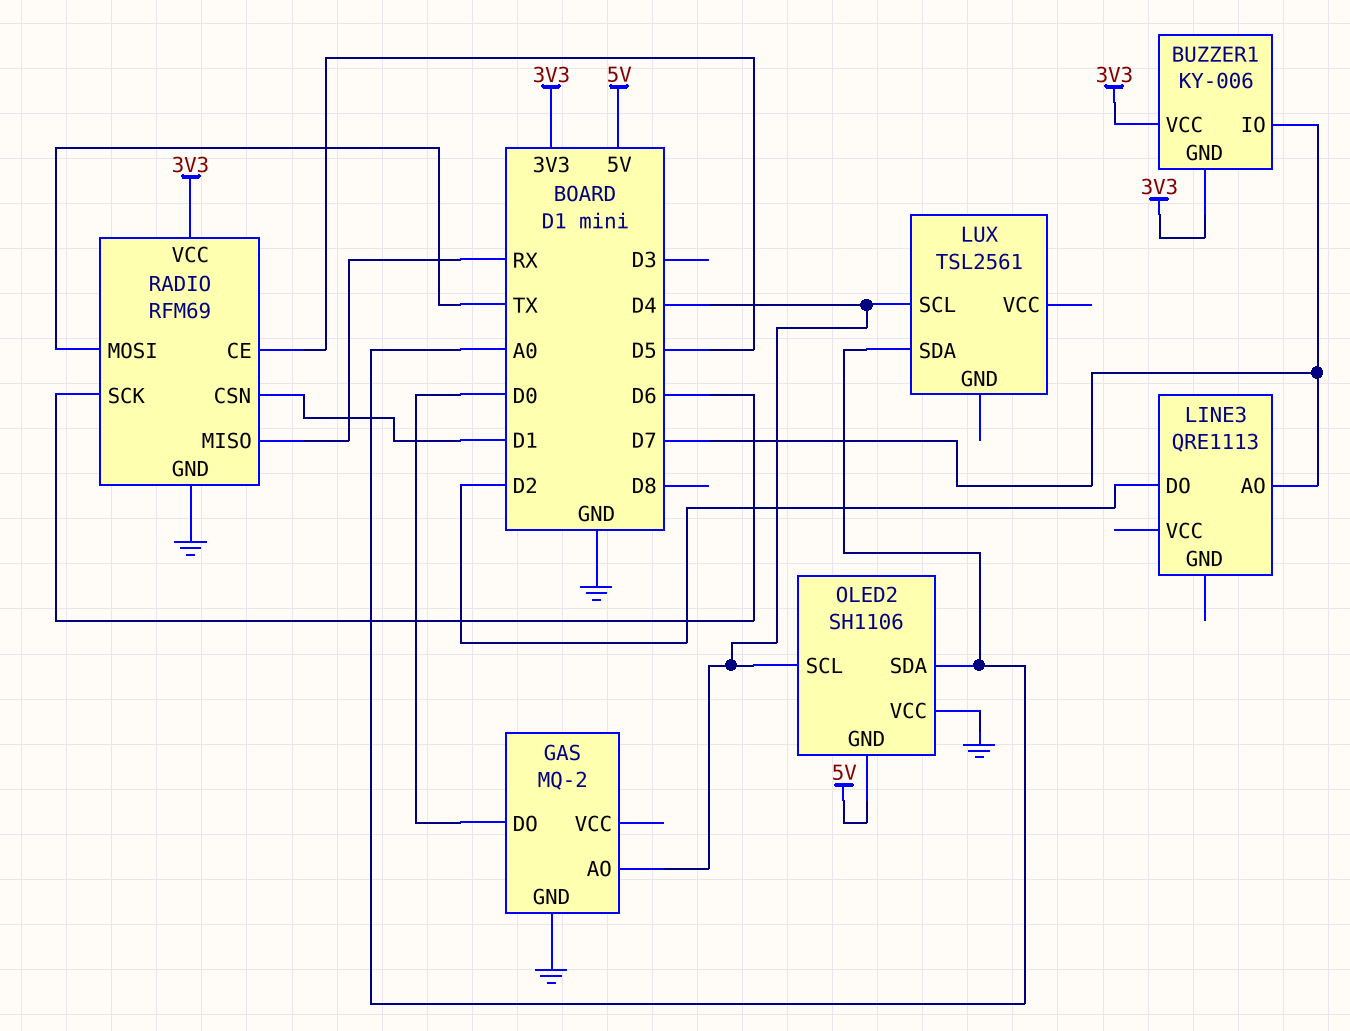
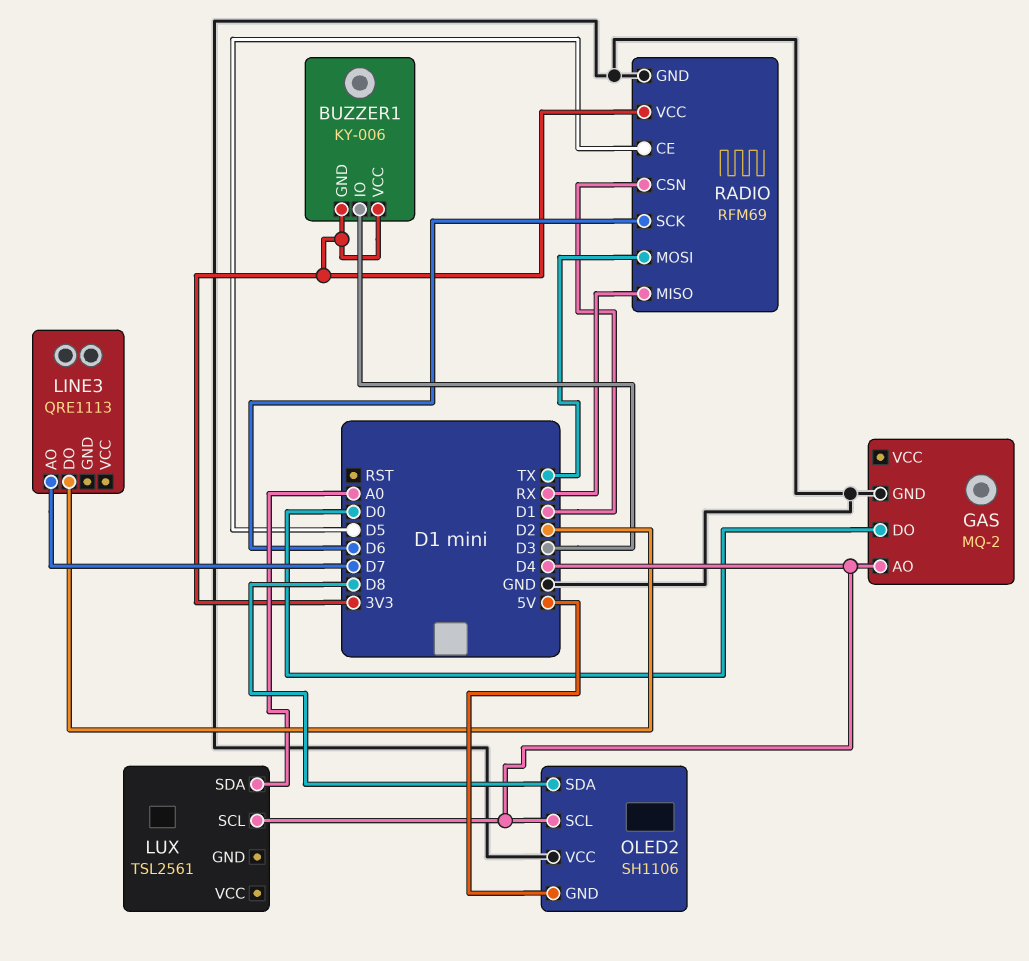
BUZZER1 pin IO: D7 -> D3
OLED2 pin SDA: A0 -> D8

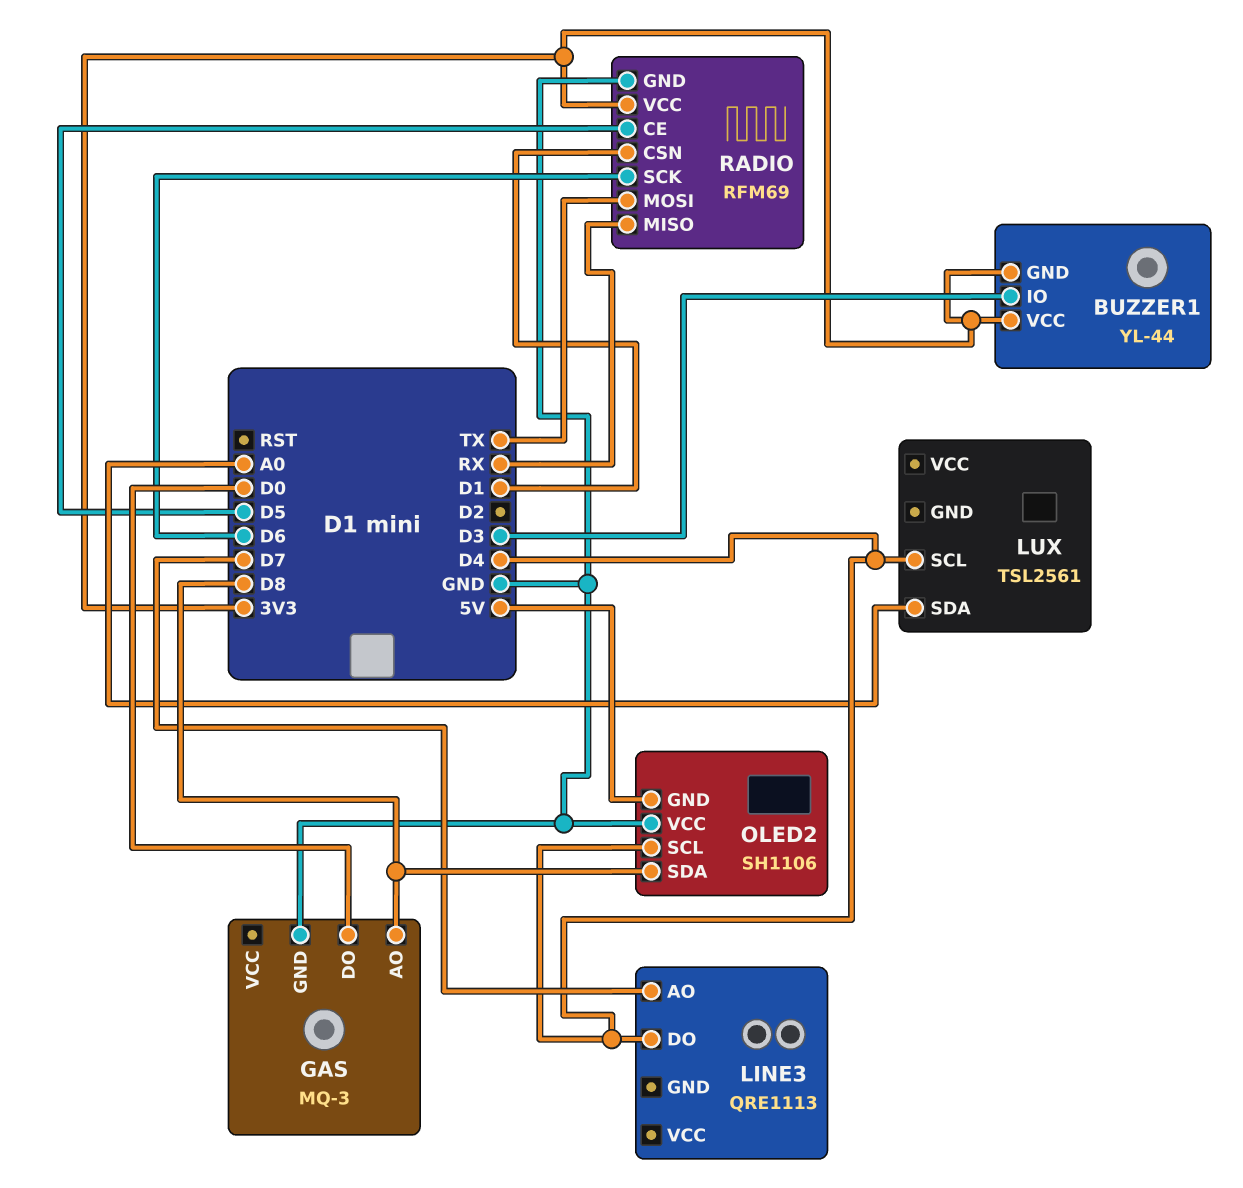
BUZZER1: KY-006 -> YL-44
GAS: MQ-2 -> MQ-3
GAS pin AO: D4 -> D8
LINE3 pin DO: D2 -> D4

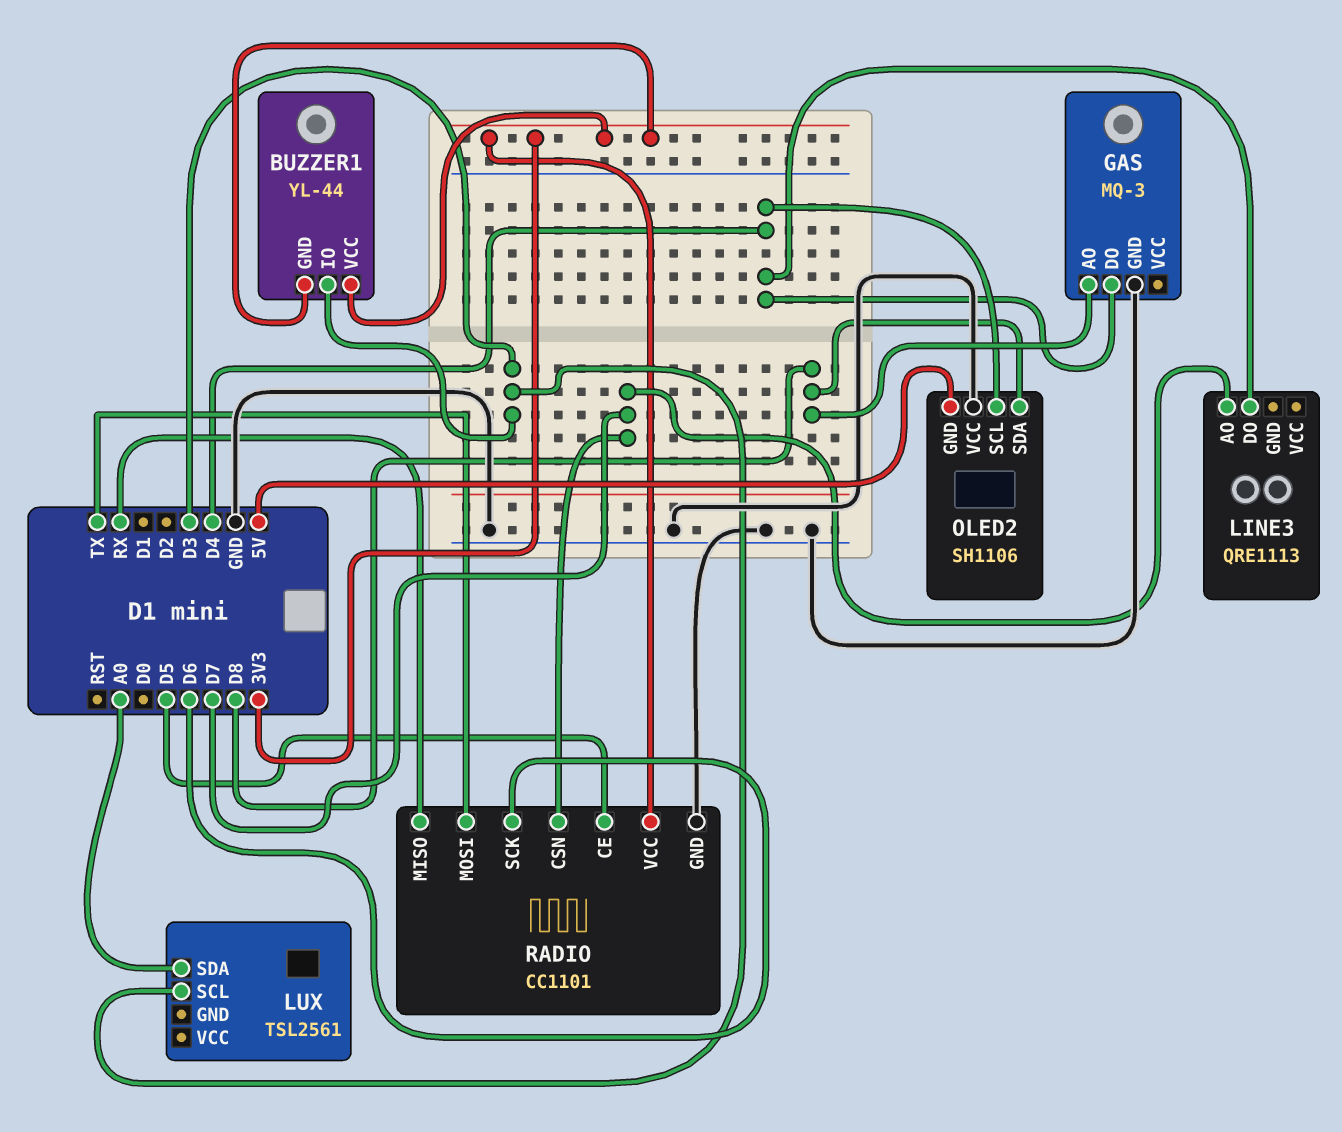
GAS pin DO: D0 -> D4
LUX pin SCL: D4 -> D3
RADIO: RFM69 -> CC1101
RADIO pin CSN: D1 -> D7

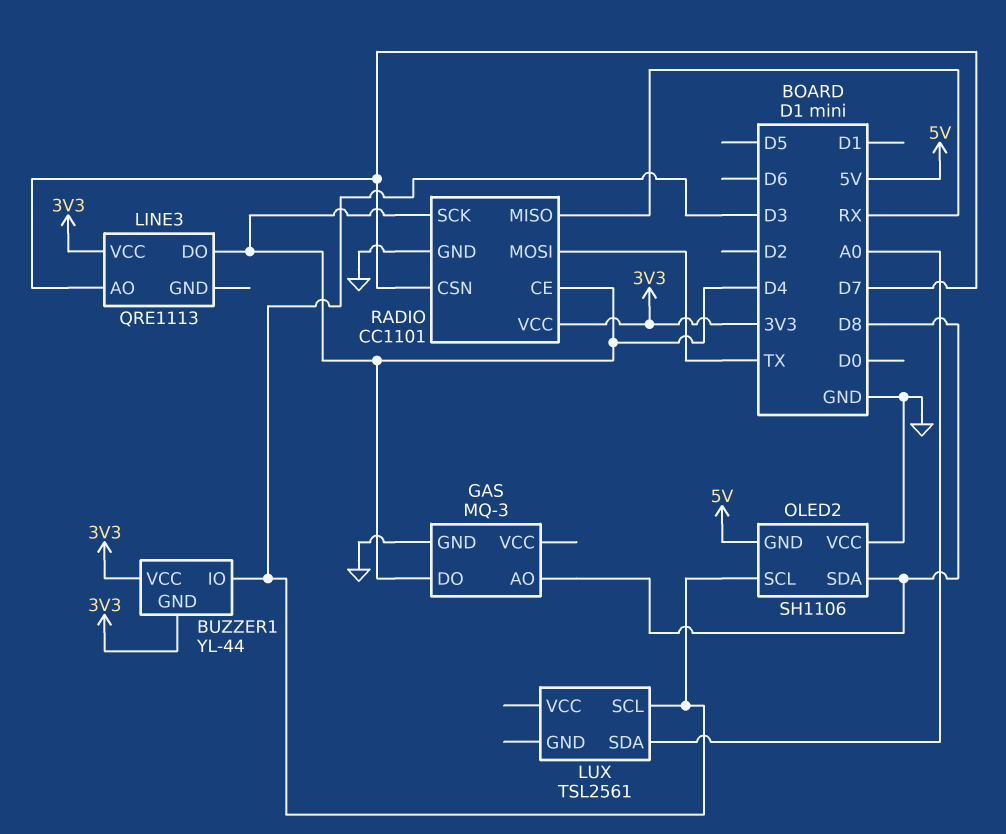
LINE3 pin VCC: none -> 3V3
OLED2 pin SCL: D4 -> D3
RADIO pin CE: D5 -> D4
RADIO pin SCK: D6 -> D4

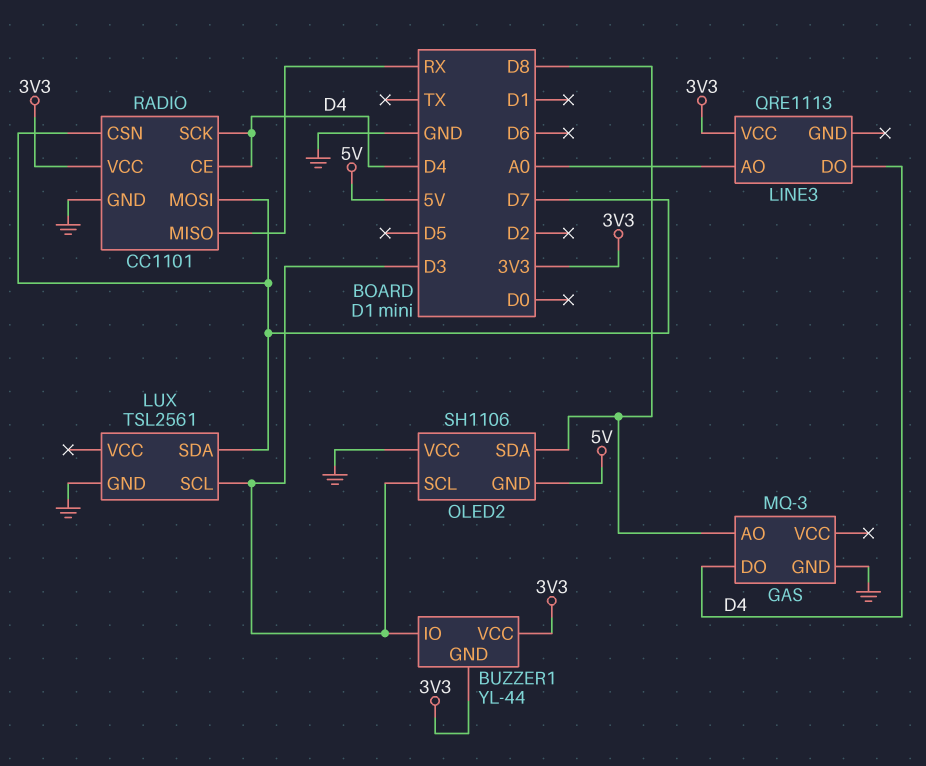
LINE3 pin AO: D7 -> A0
LUX pin GND: none -> GND
LUX pin SDA: A0 -> D7
RADIO pin MOSI: TX -> D7

